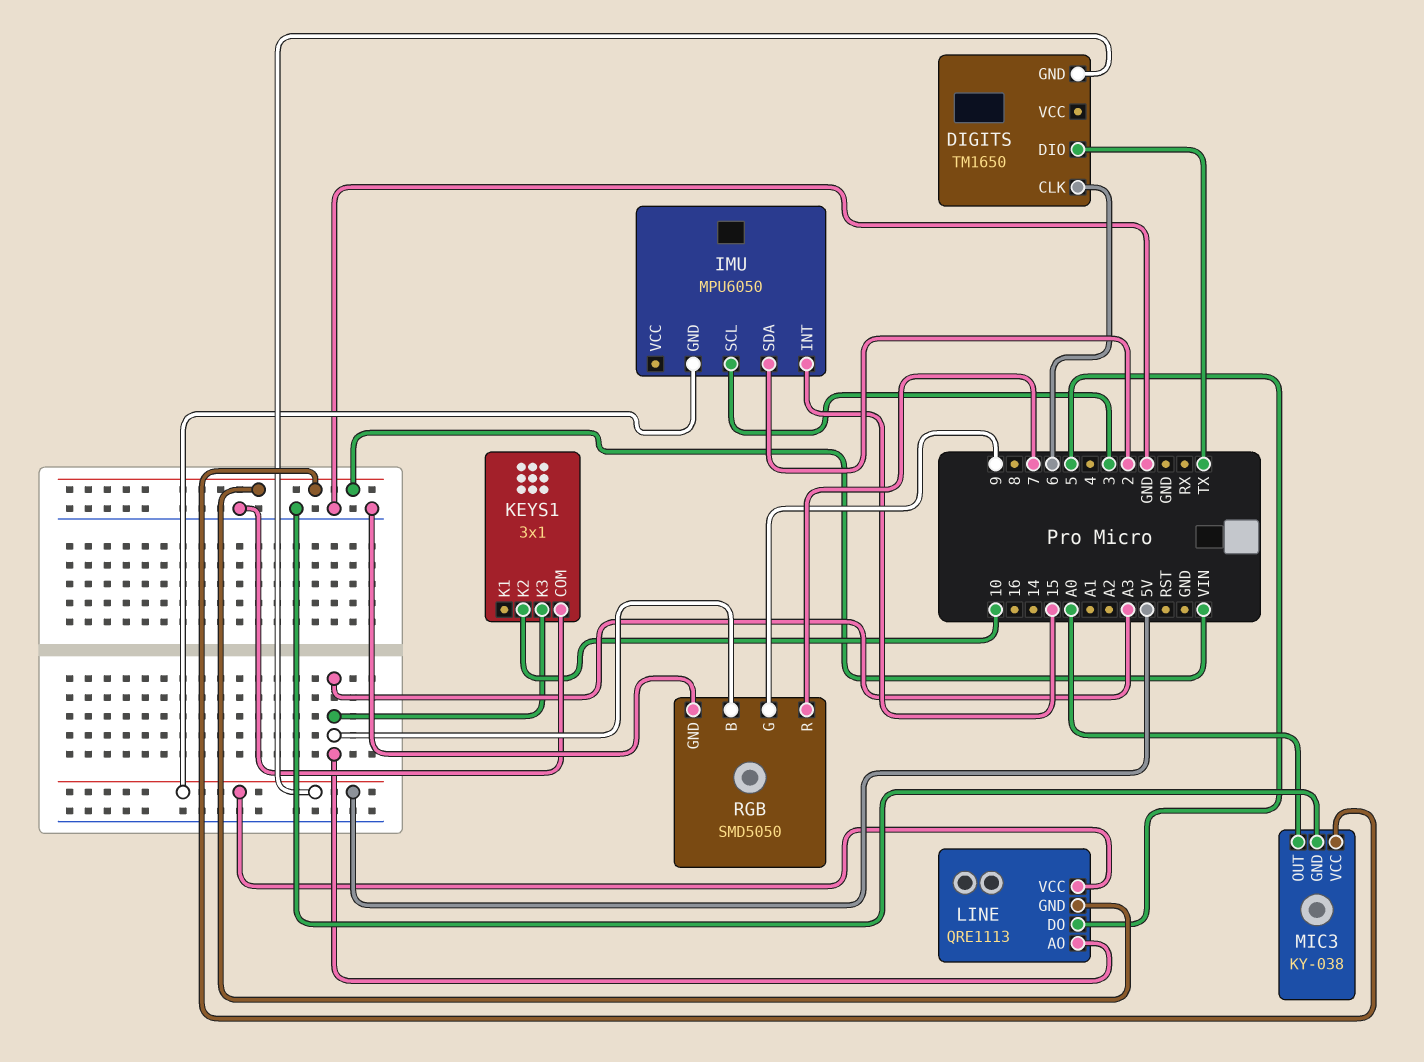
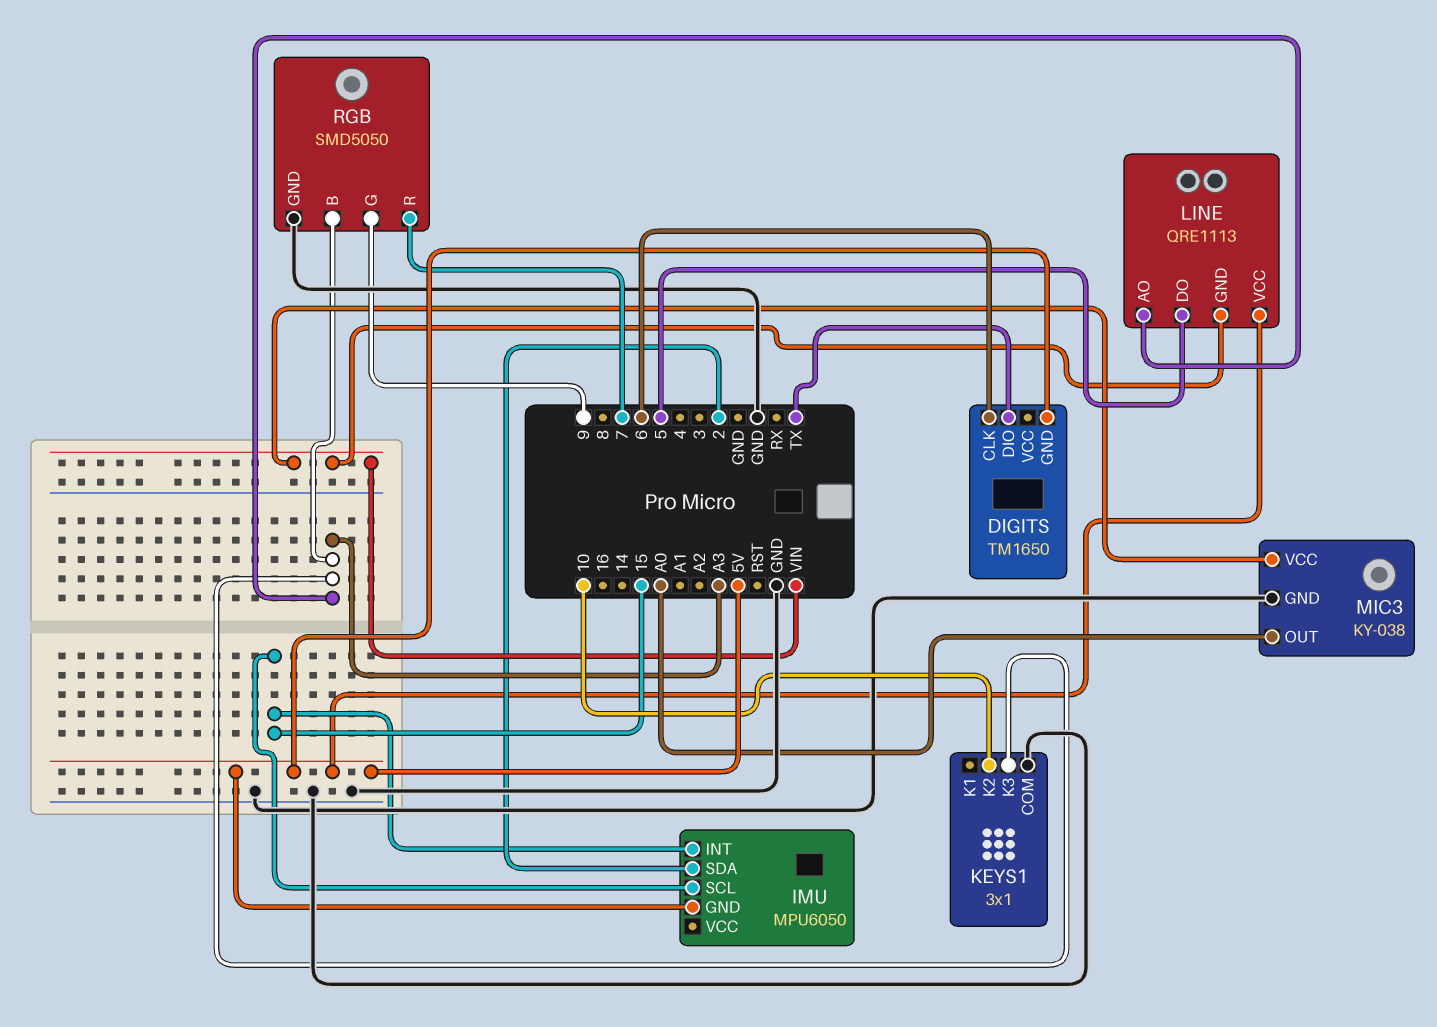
IMU pin SCL: 3 -> 15

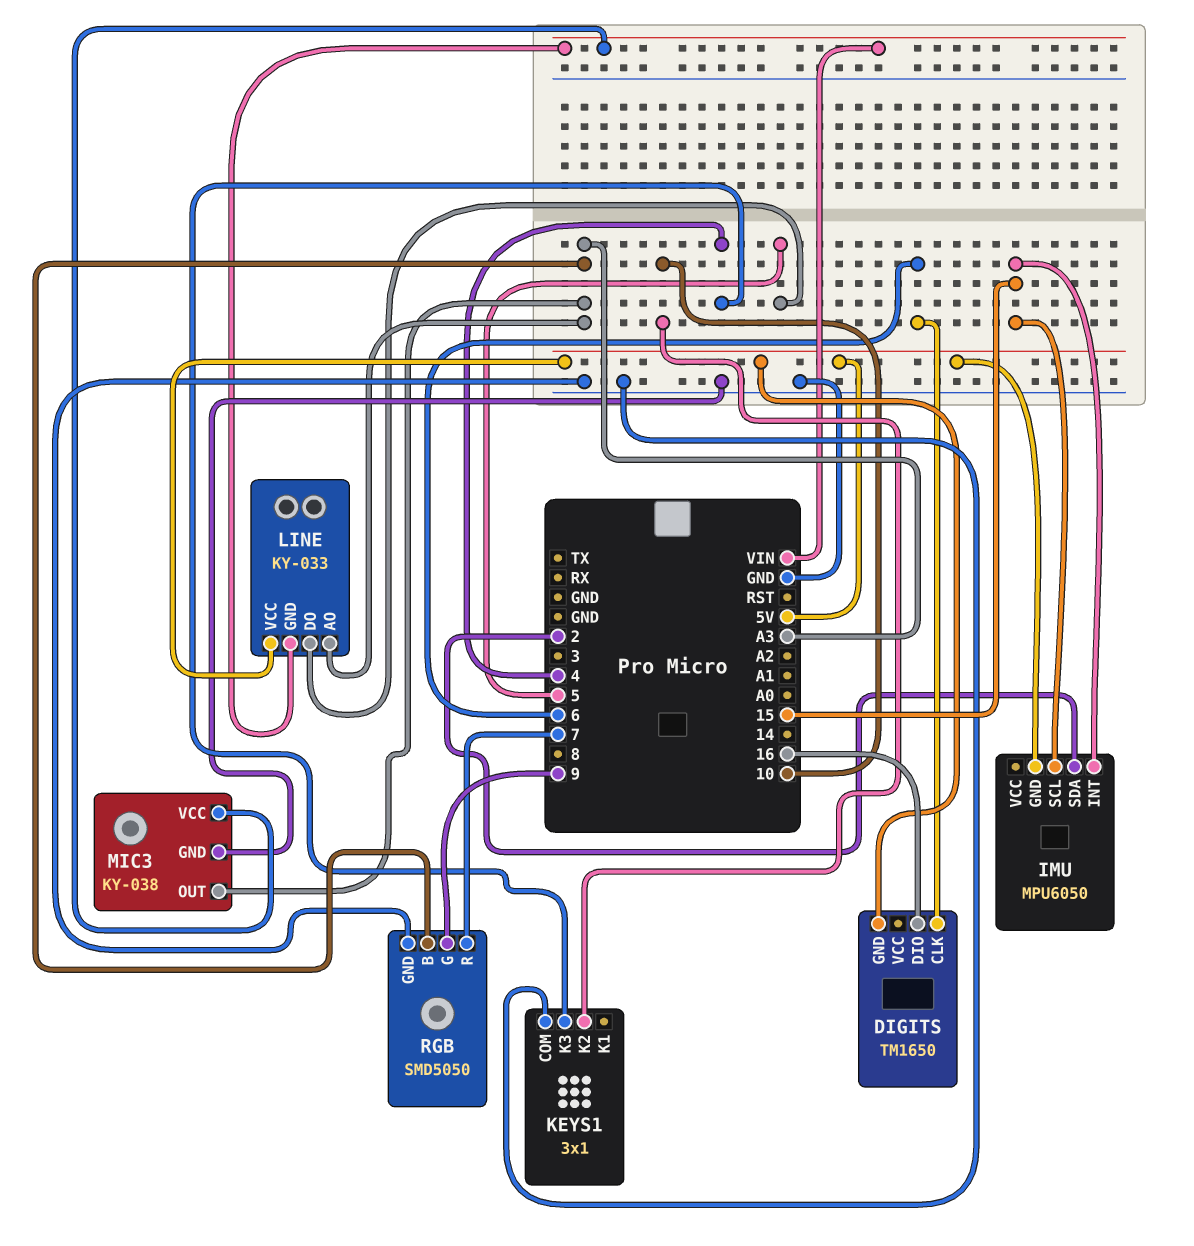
DIGITS pin DIO: TX -> 16
KEYS1 pin K3: A3 -> 4
LINE: QRE1113 -> KY-033
MIC3 pin OUT: A0 -> A3

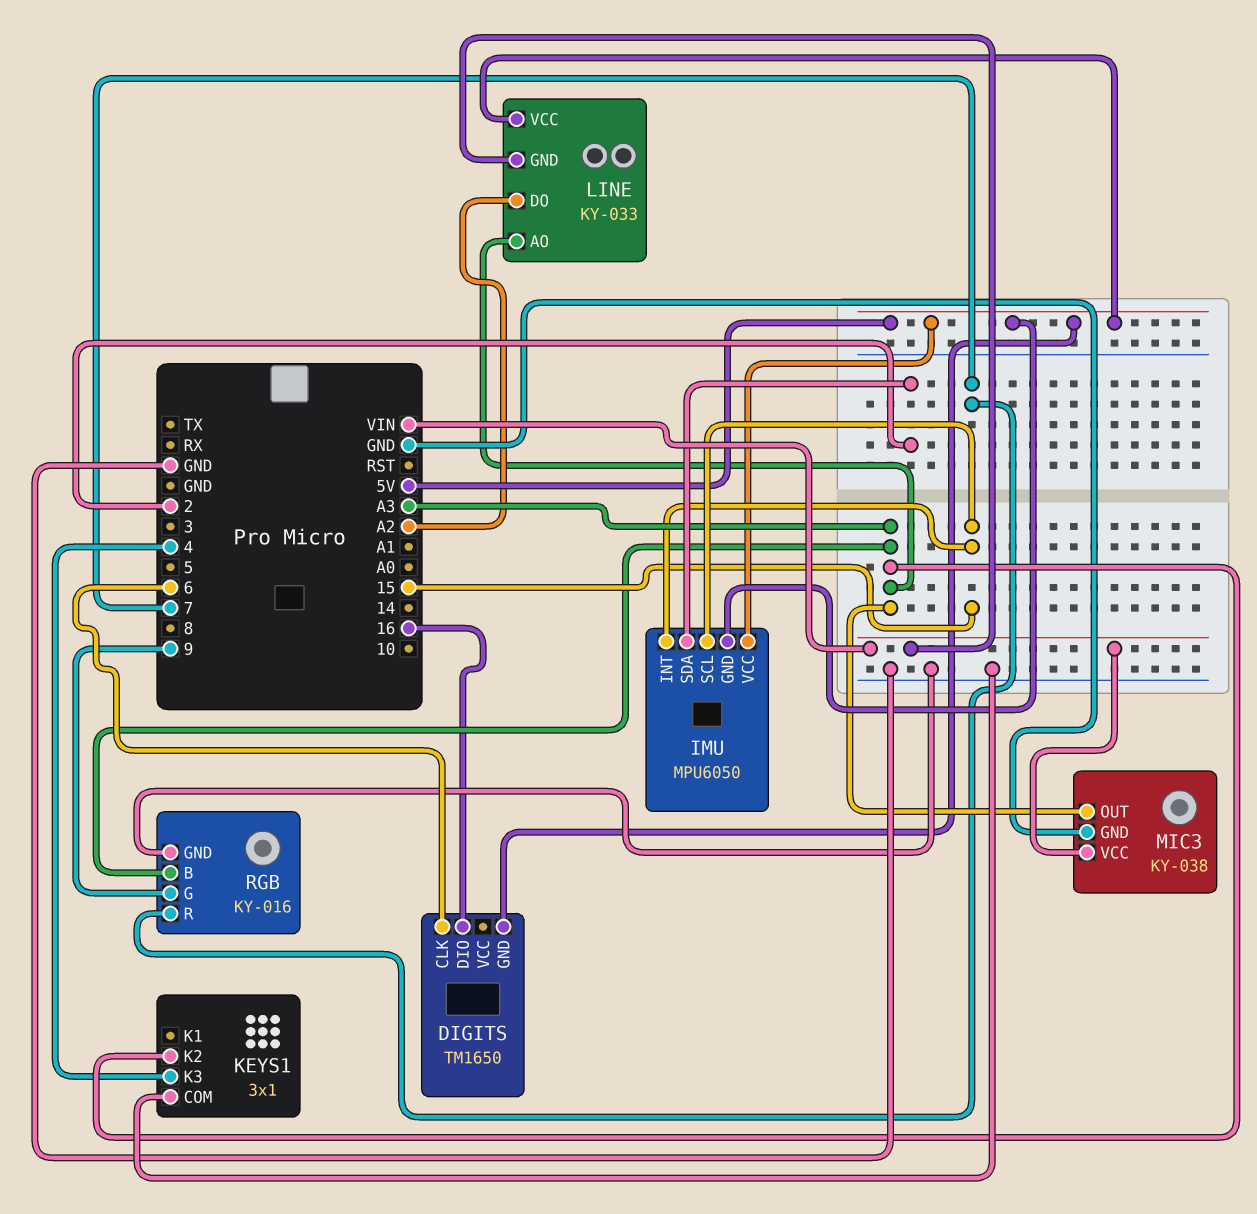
IMU pin VCC: none -> 5V
KEYS1 pin K2: 10 -> A3
LINE pin DO: 5 -> A2
RGB: SMD5050 -> KY-016

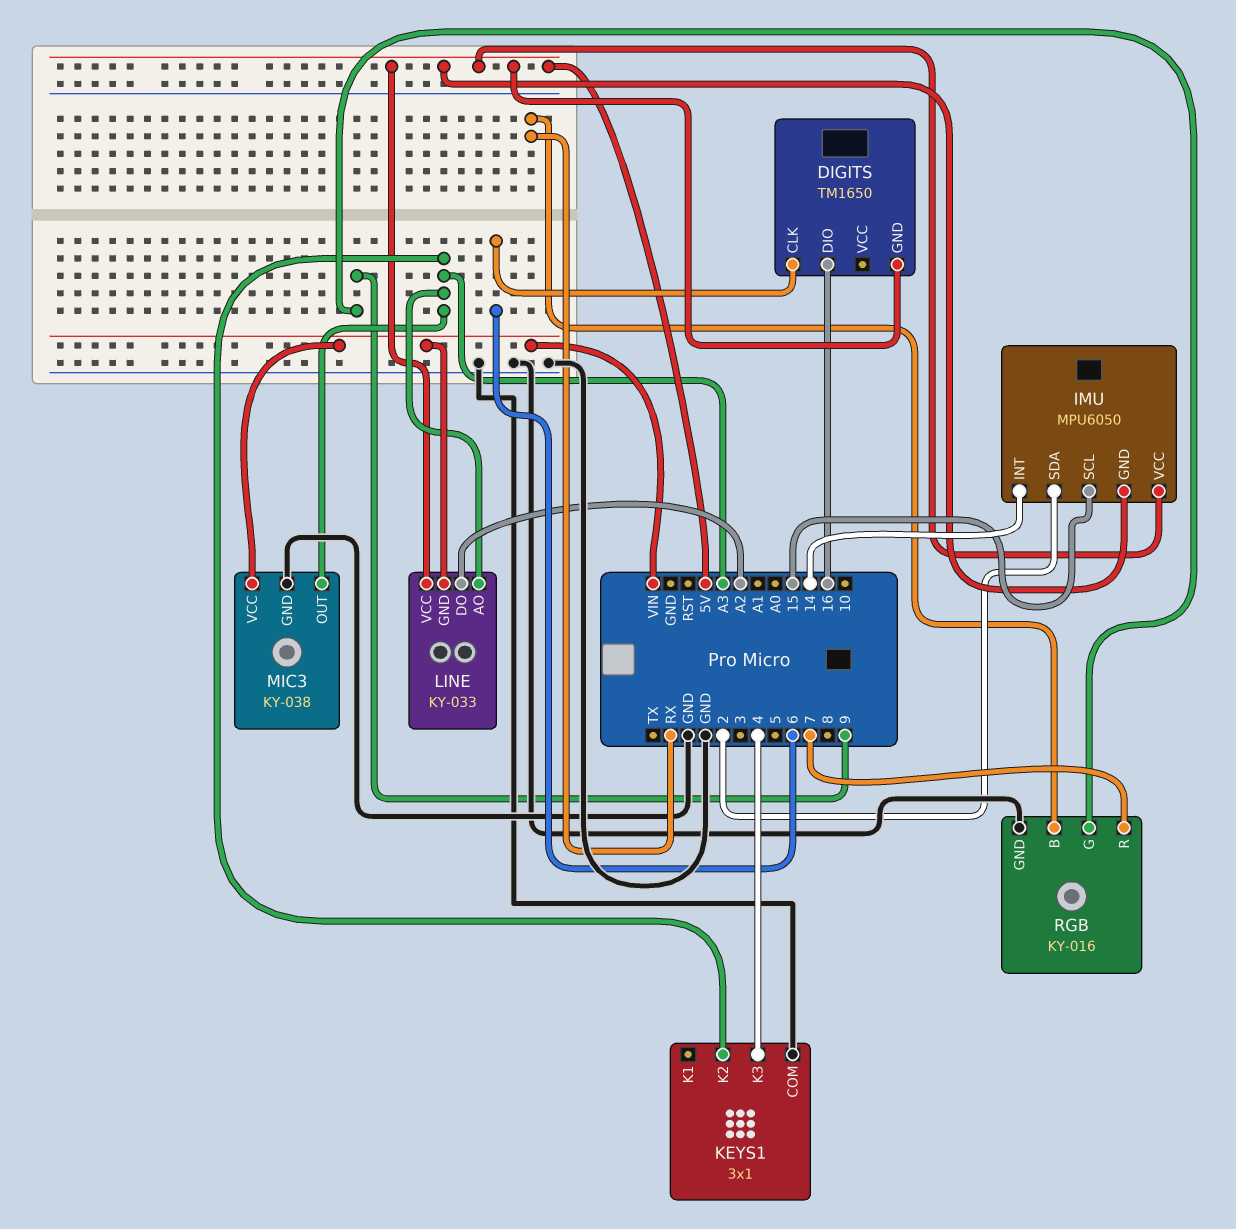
IMU pin INT: 15 -> 14
RGB pin B: A3 -> RX

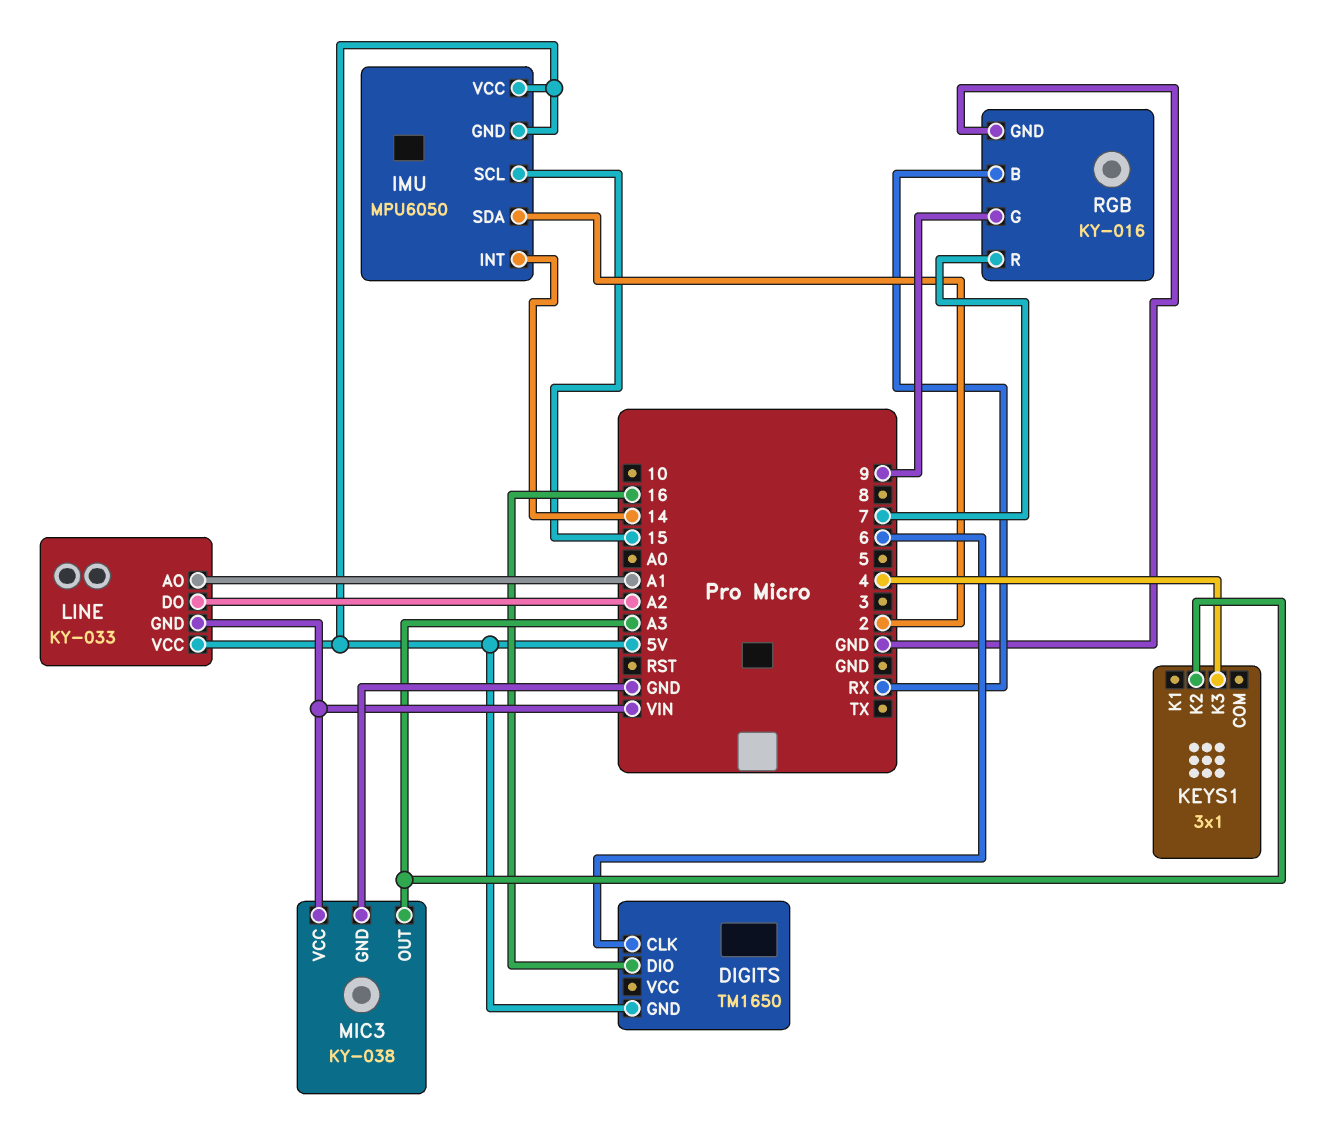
KEYS1 pin COM: GND -> none
LINE pin AO: A3 -> A1

